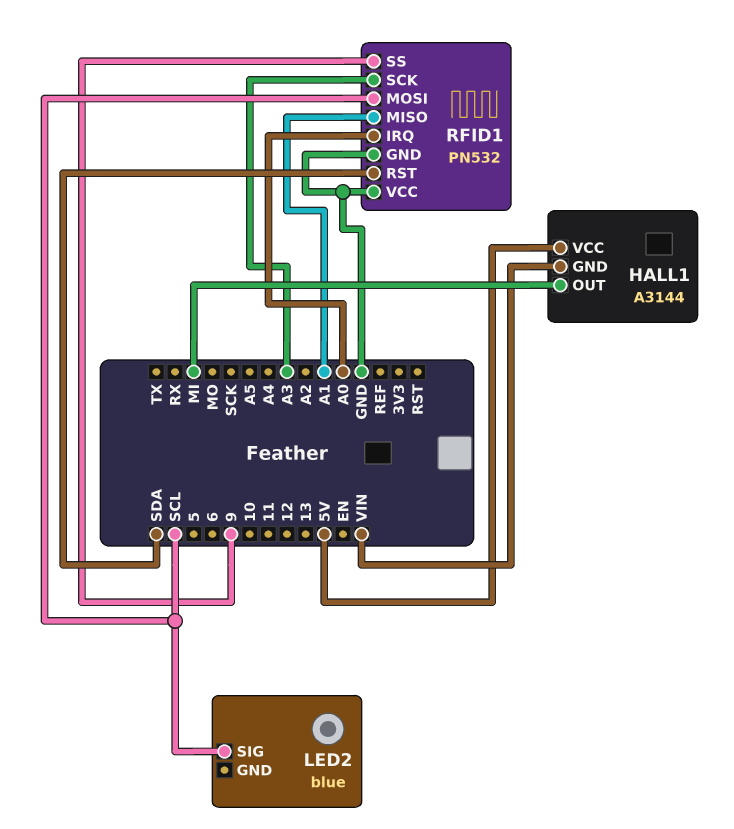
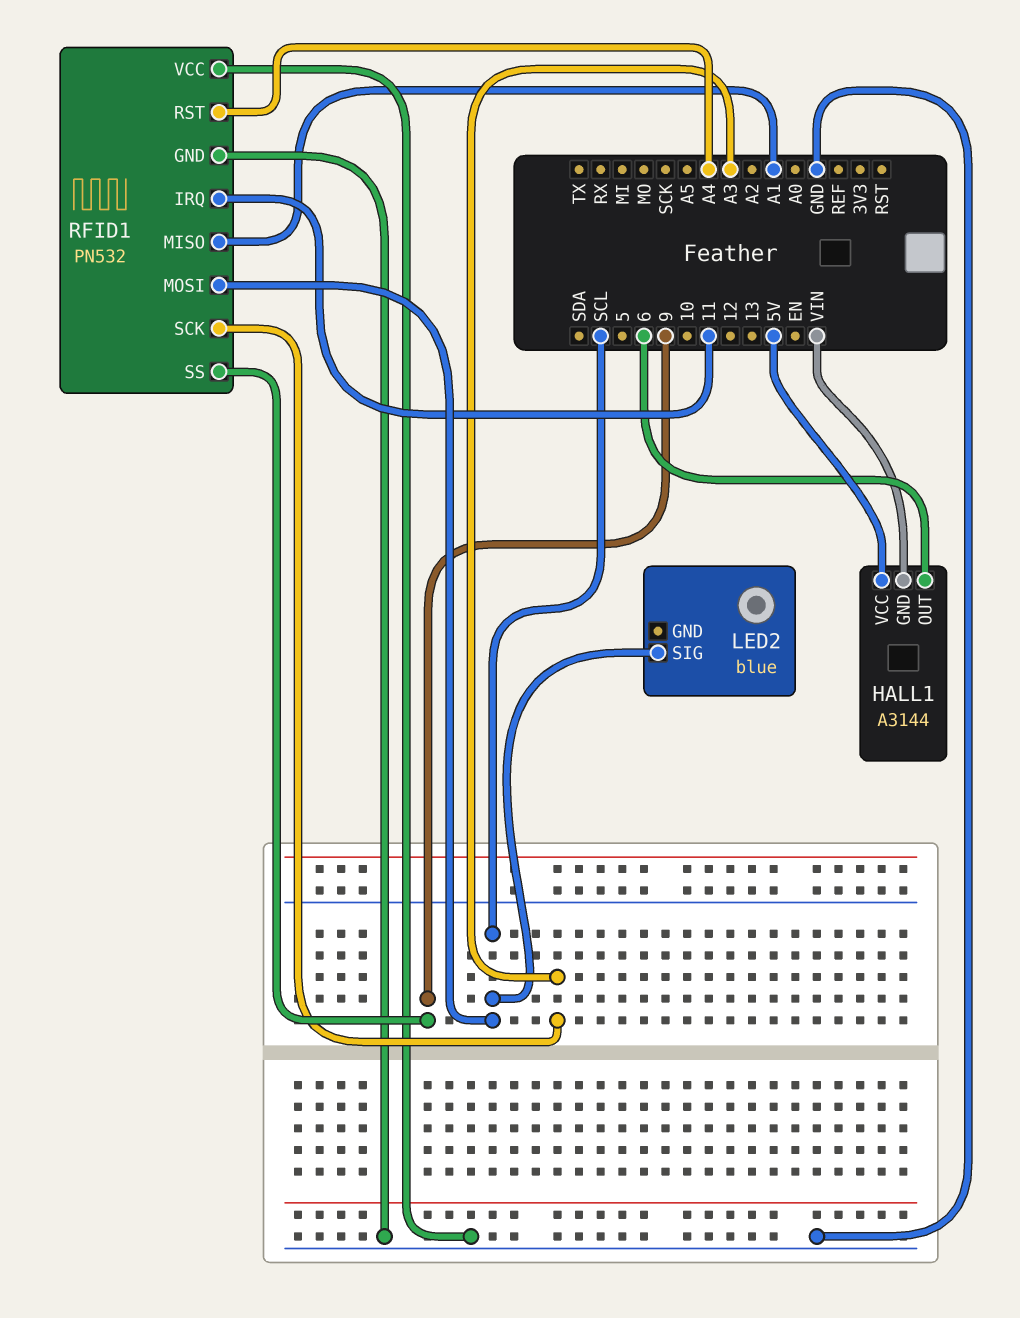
HALL1 pin OUT: MI -> 6
RFID1 pin IRQ: A0 -> 11
RFID1 pin RST: SDA -> A4

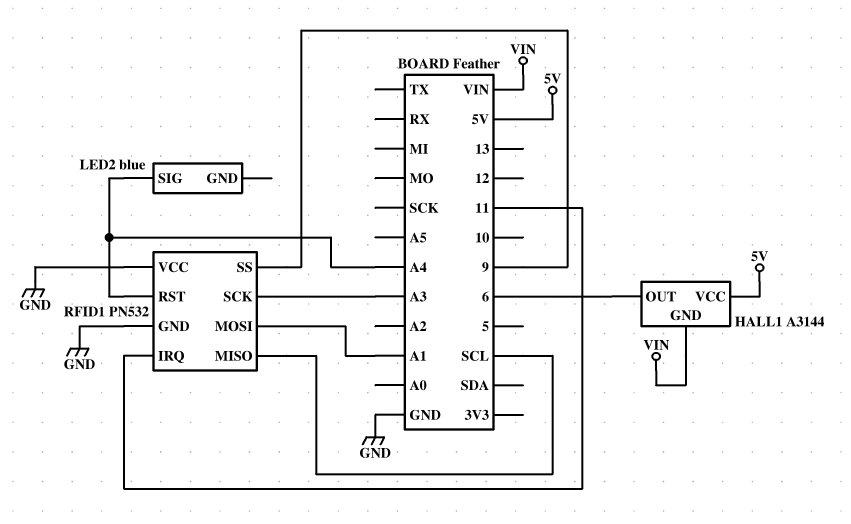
LED2 pin SIG: SCL -> A4
RFID1 pin MISO: A1 -> SCL
RFID1 pin MOSI: SCL -> A1

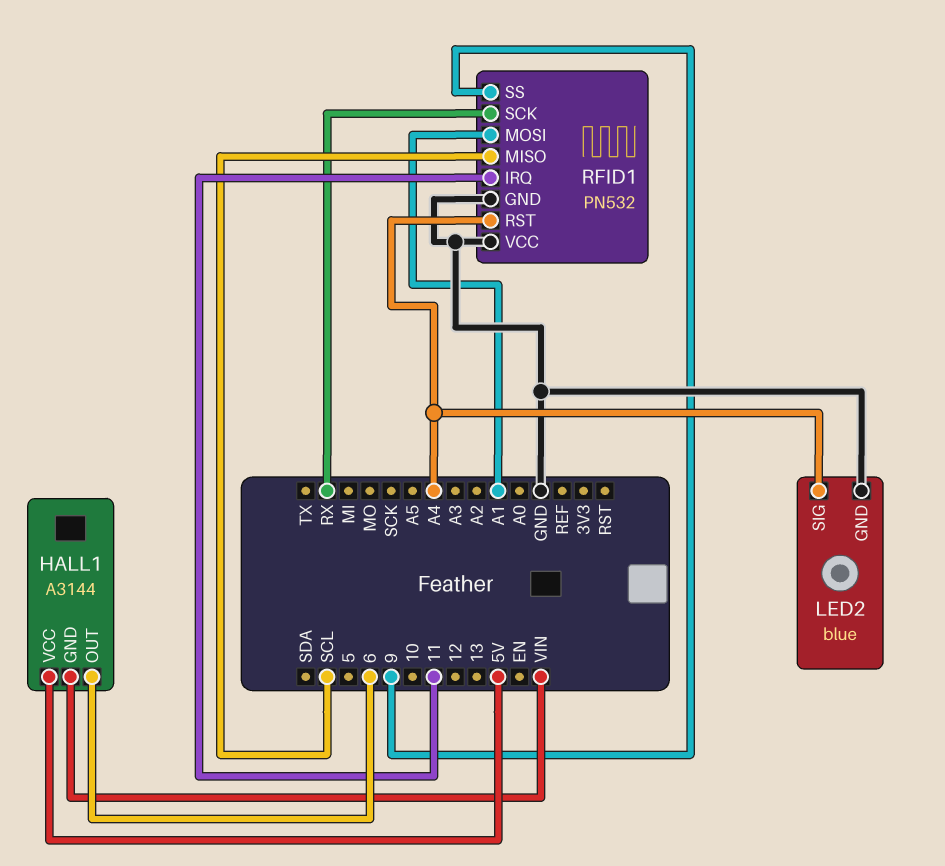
LED2 pin GND: none -> GND
RFID1 pin SCK: A3 -> RX

